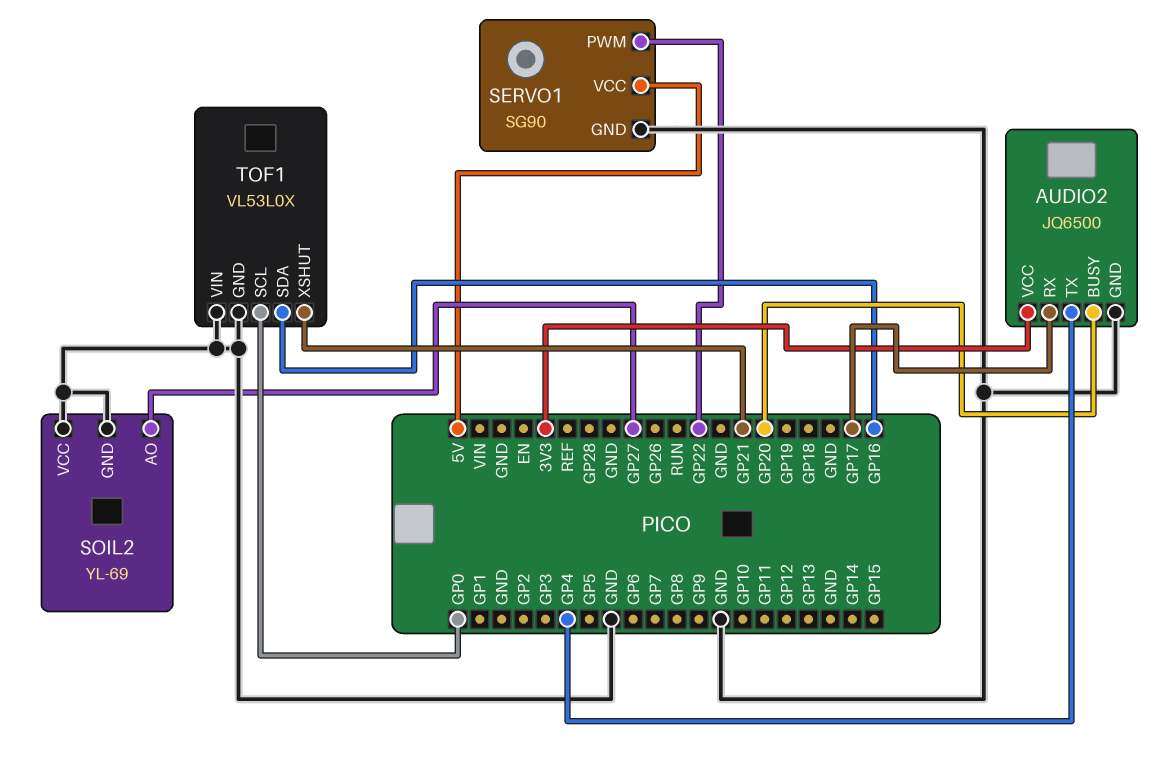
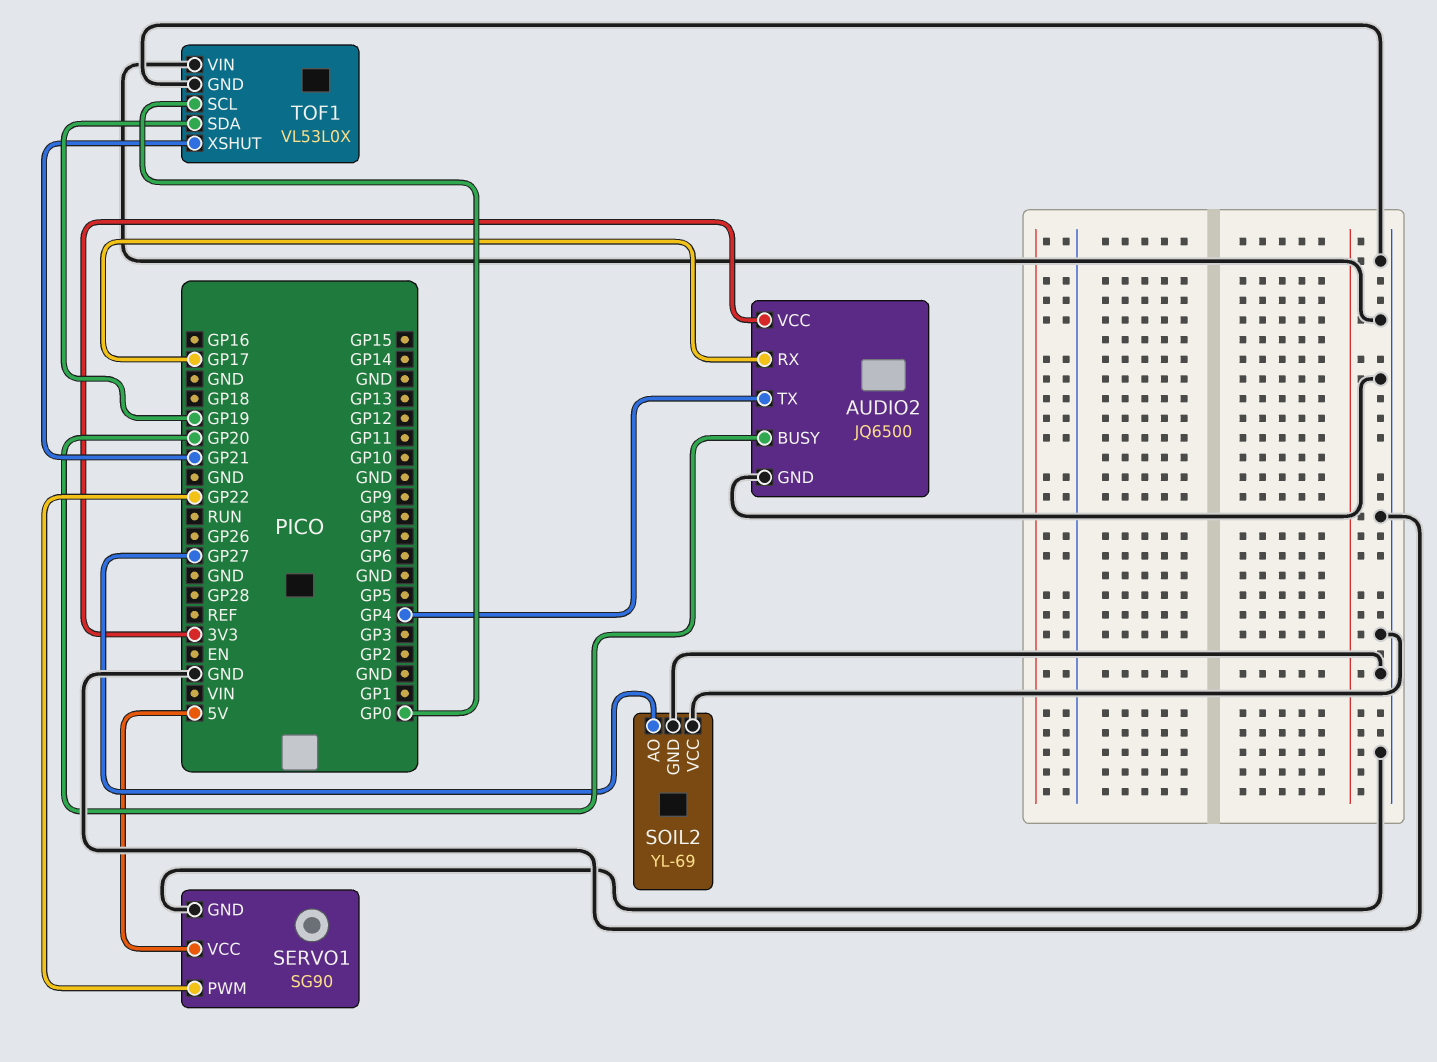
TOF1 pin SDA: GP16 -> GP19

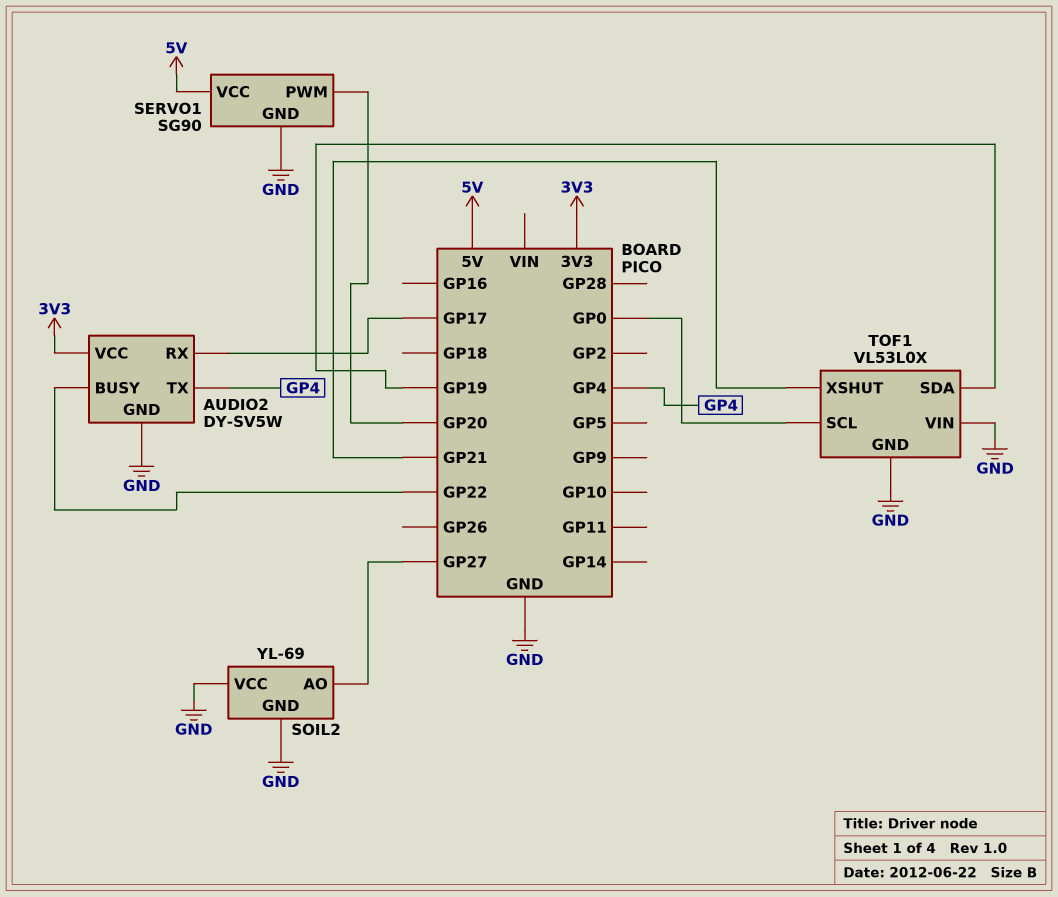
AUDIO2: JQ6500 -> DY-SV5W
AUDIO2 pin BUSY: GP20 -> GP22
SERVO1 pin PWM: GP22 -> GP20

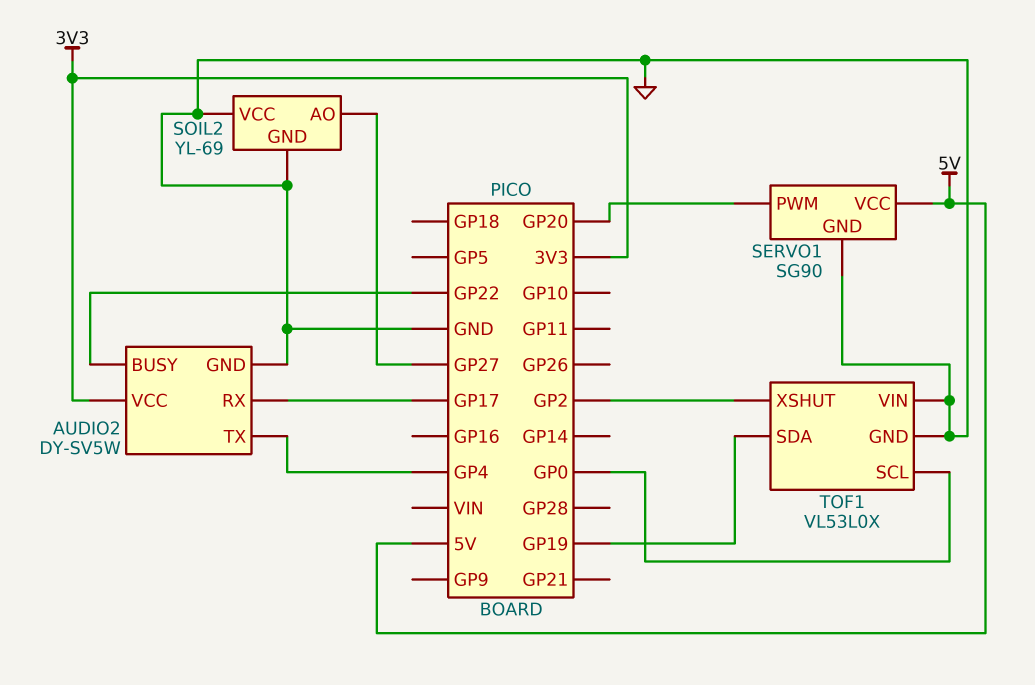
TOF1 pin XSHUT: GP21 -> GP2

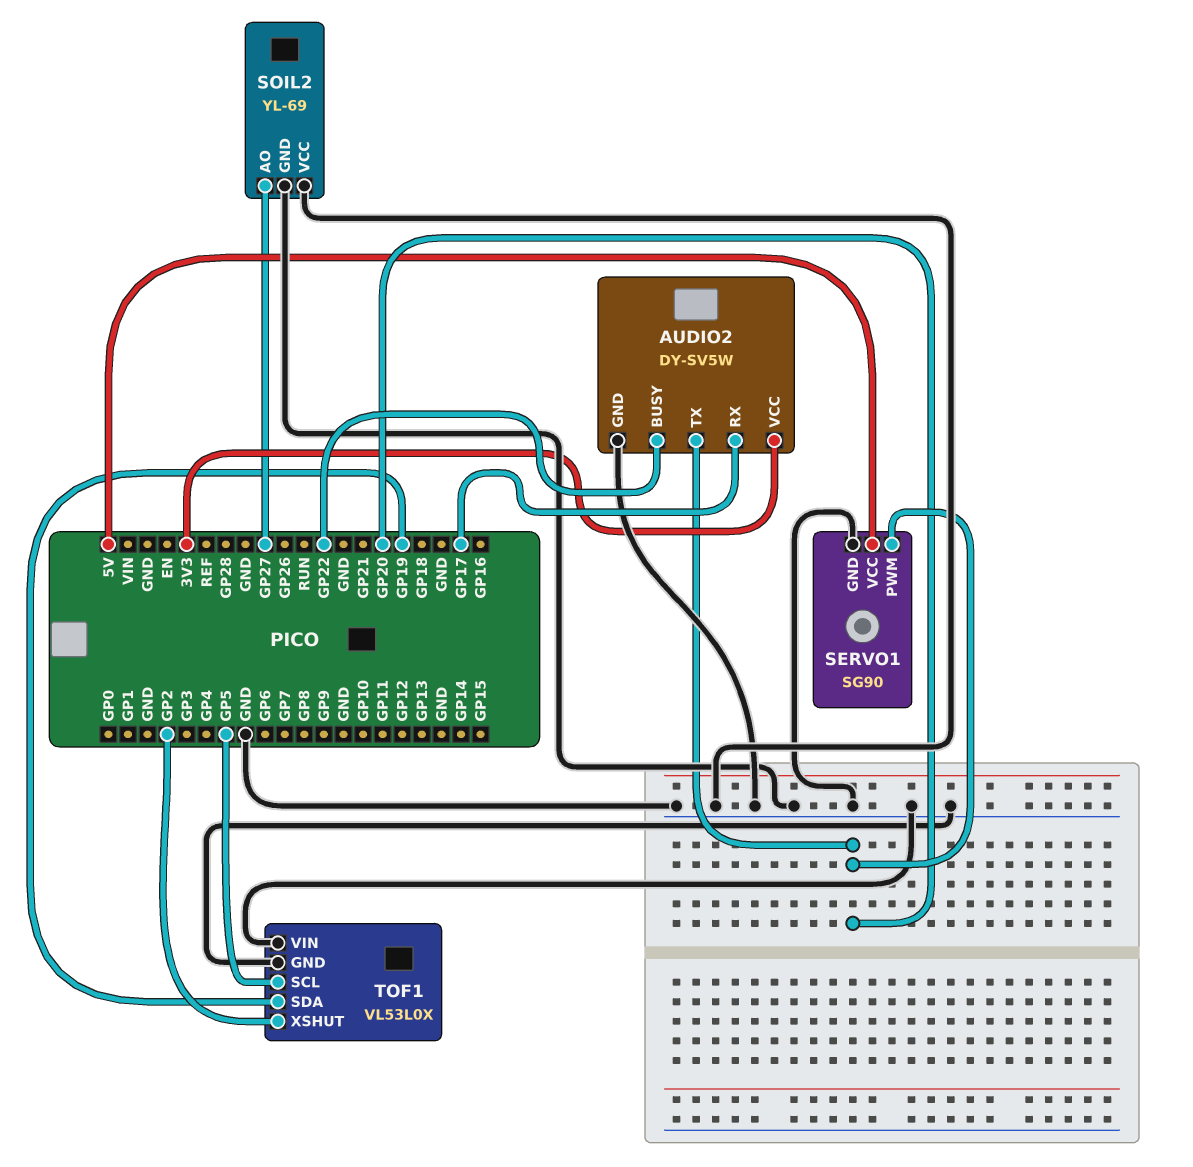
AUDIO2 pin TX: GP4 -> GP20
TOF1 pin SCL: GP0 -> GP5

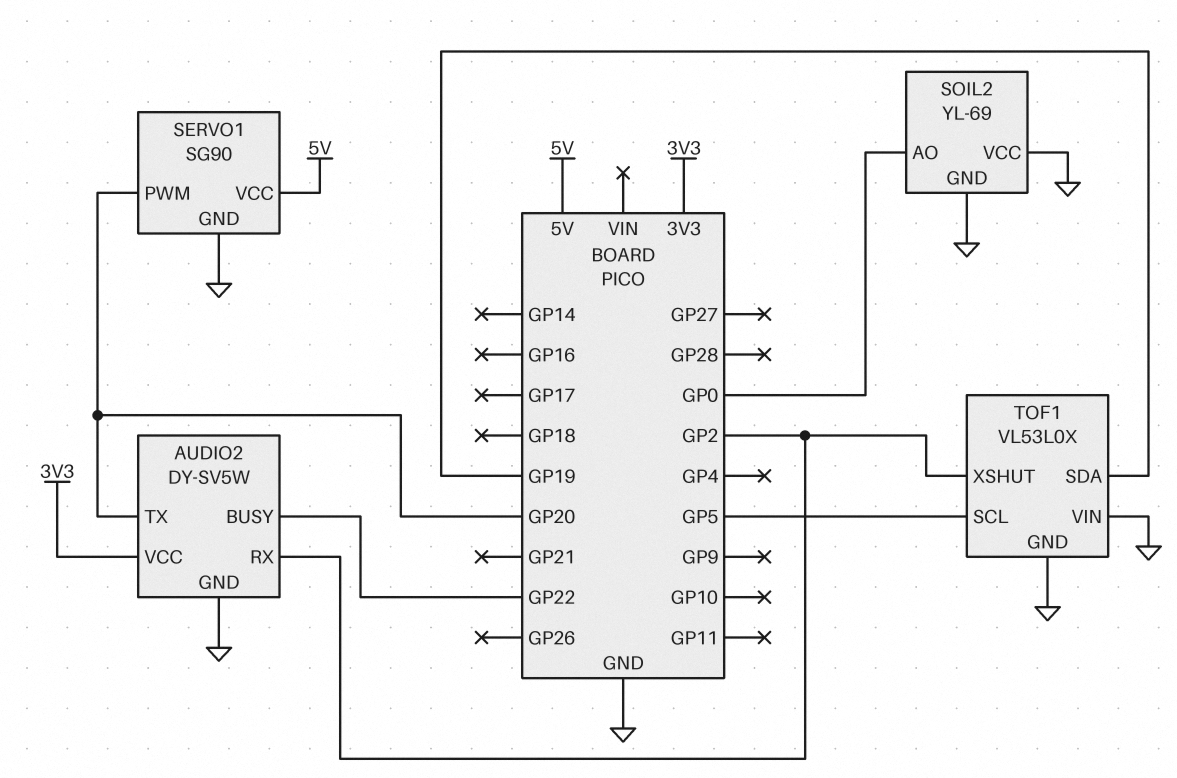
AUDIO2 pin RX: GP17 -> GP2
SOIL2 pin AO: GP27 -> GP0

